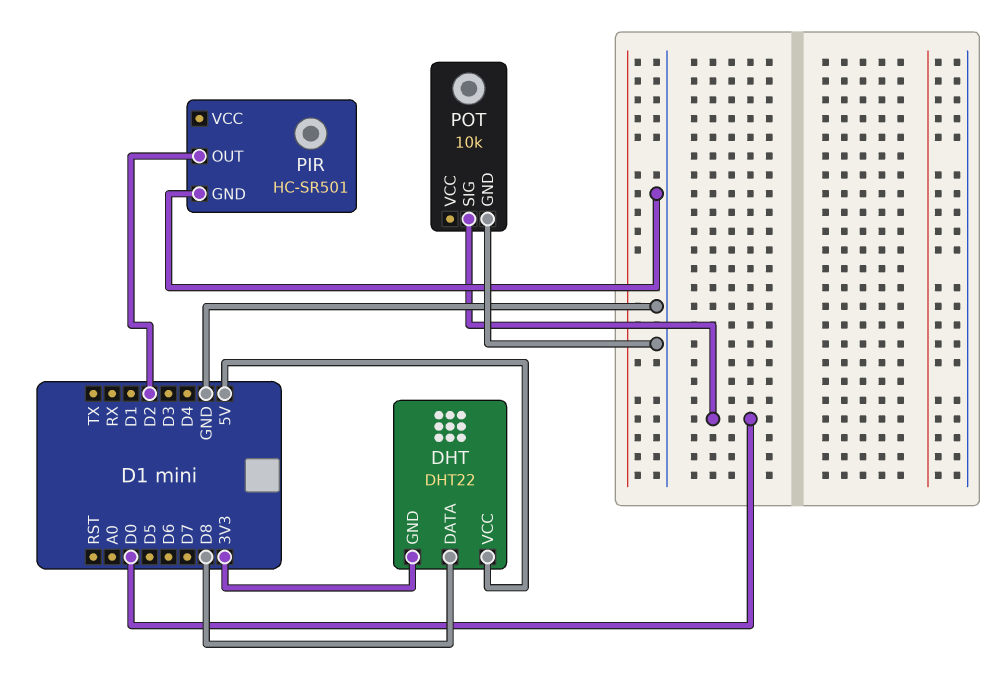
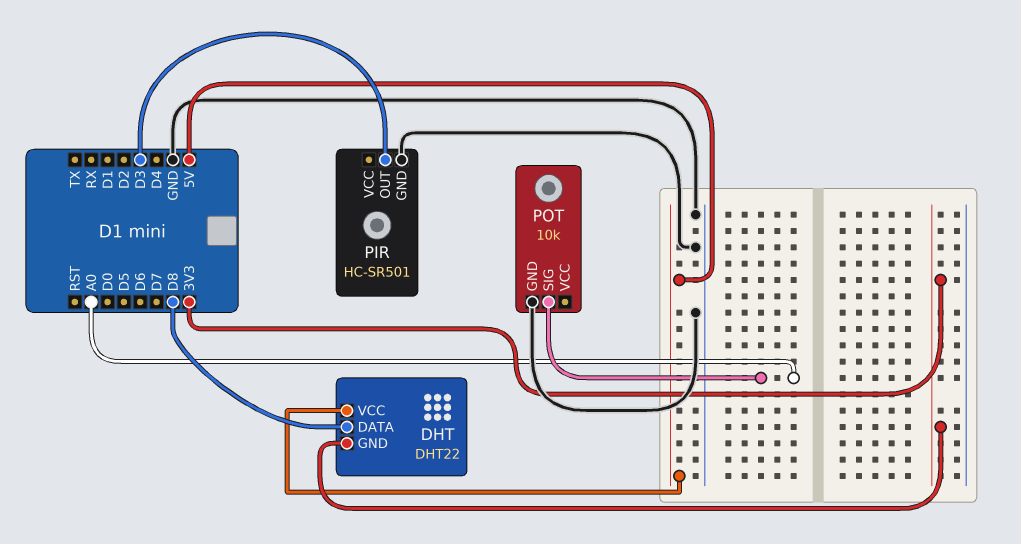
PIR pin OUT: D2 -> D3
POT pin SIG: D0 -> A0

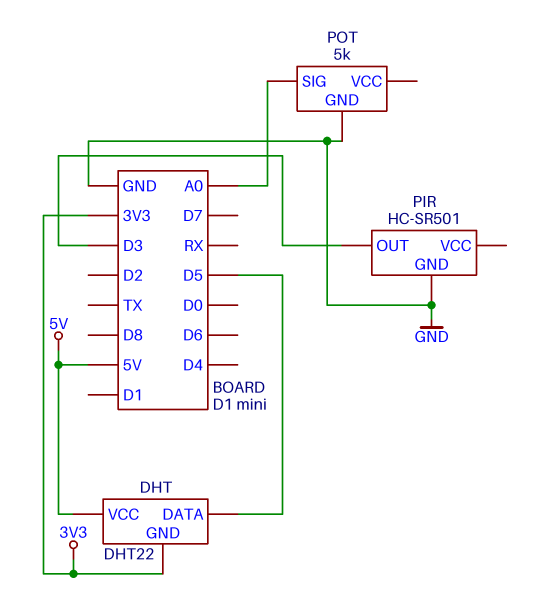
DHT pin DATA: D8 -> D5
POT: 10k -> 5k

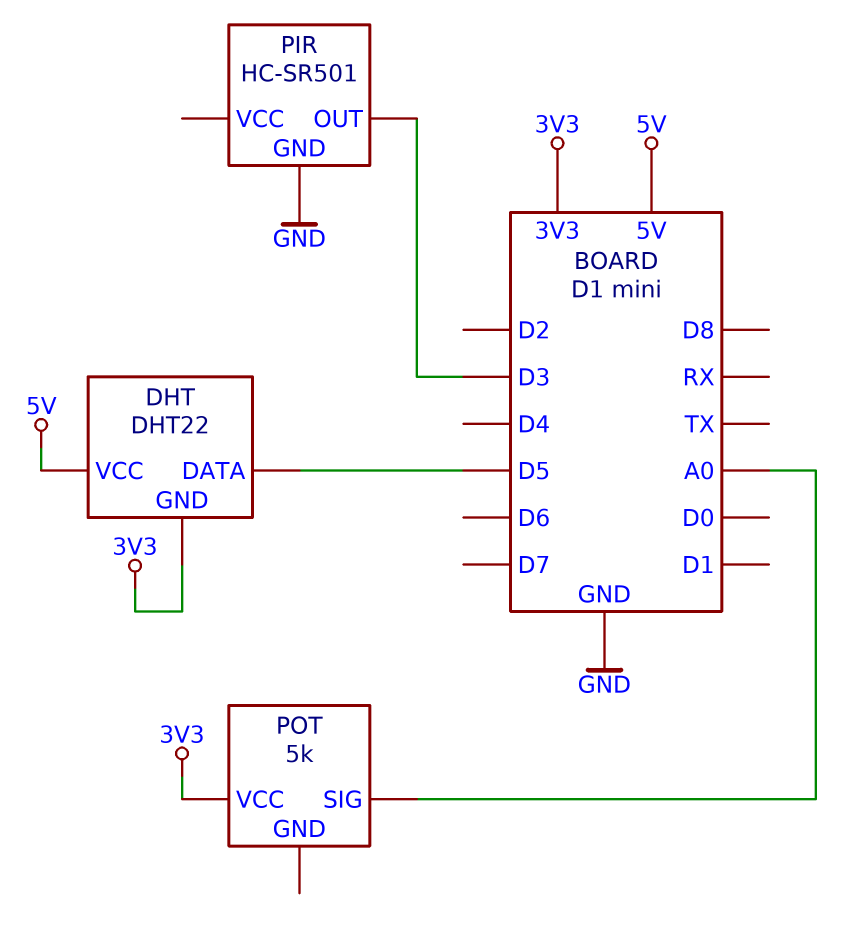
POT pin GND: GND -> none
POT pin VCC: none -> 3V3

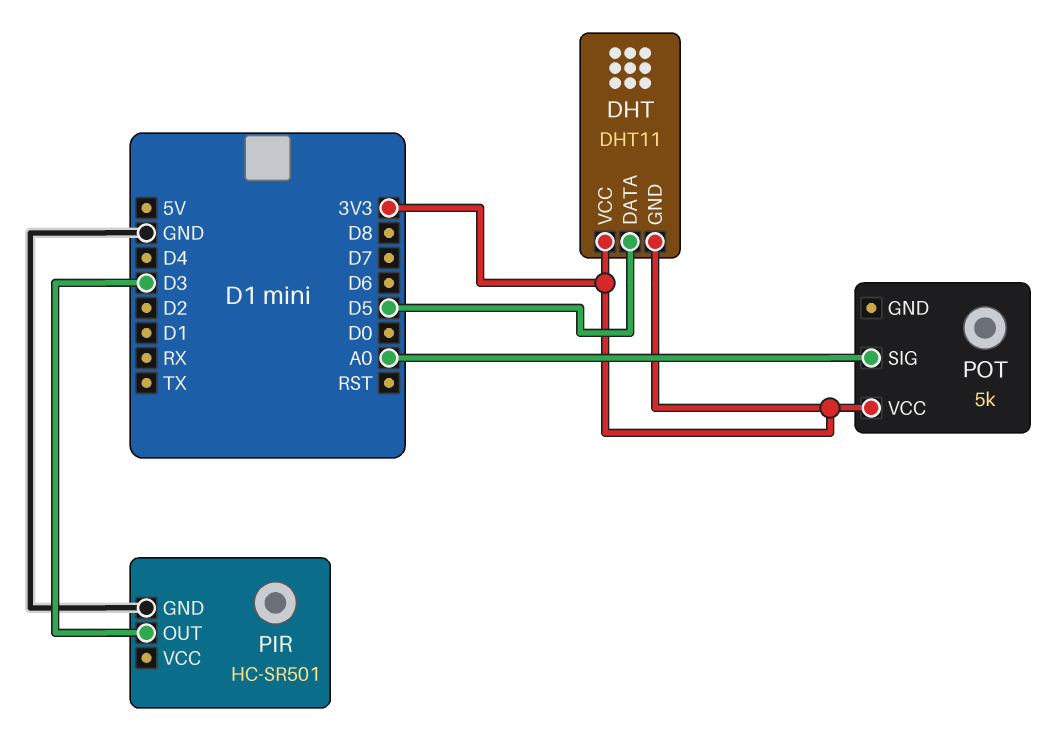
DHT: DHT22 -> DHT11
DHT pin VCC: 5V -> 3V3

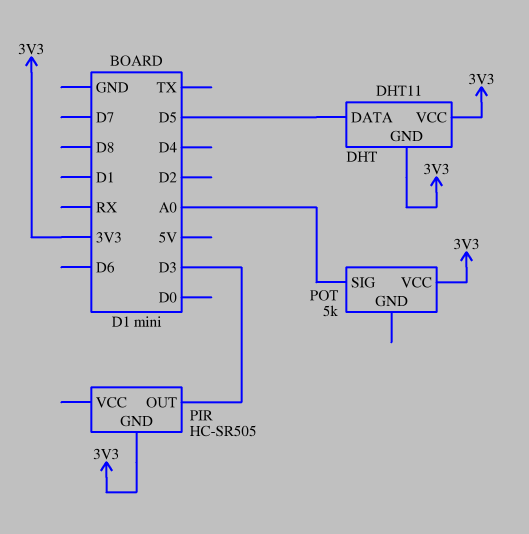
PIR: HC-SR501 -> HC-SR505
PIR pin GND: GND -> 3V3

